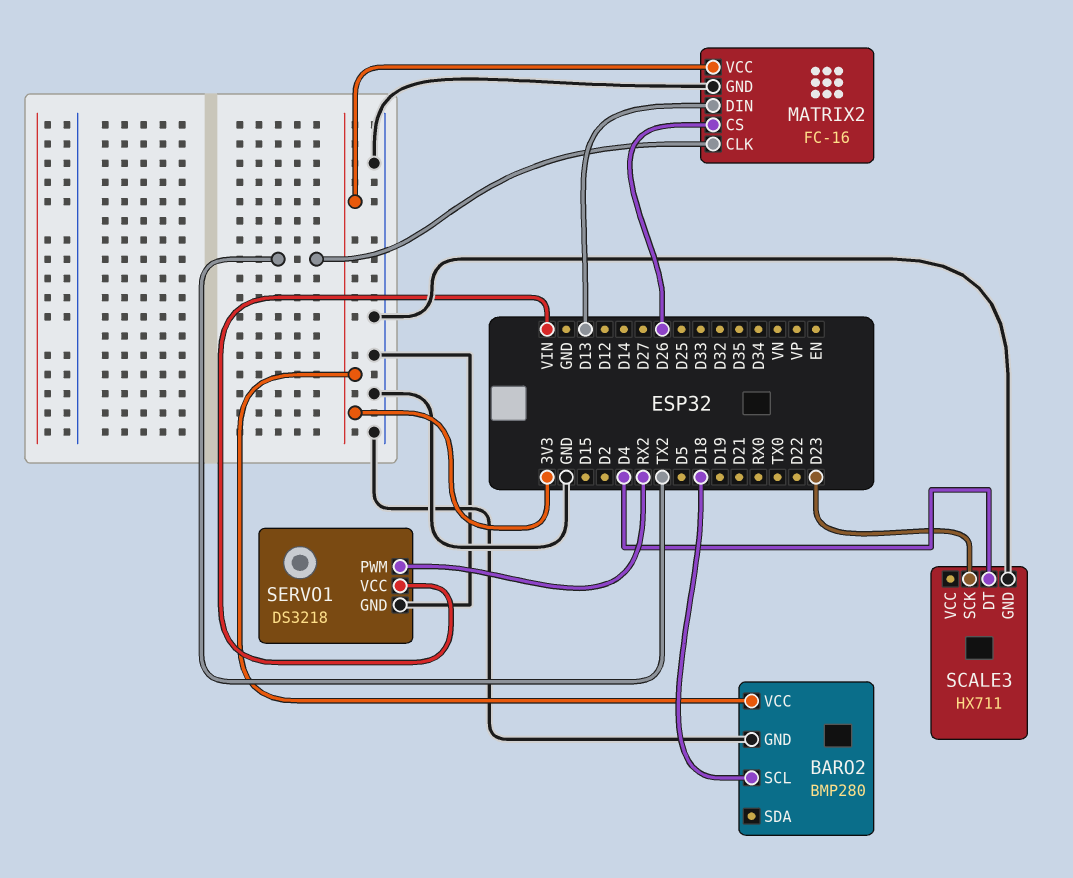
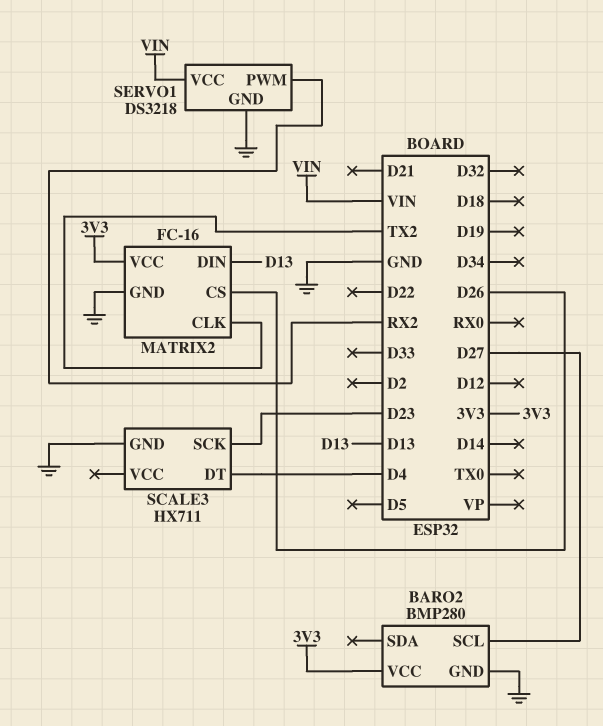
BARO2 pin SCL: D18 -> D27

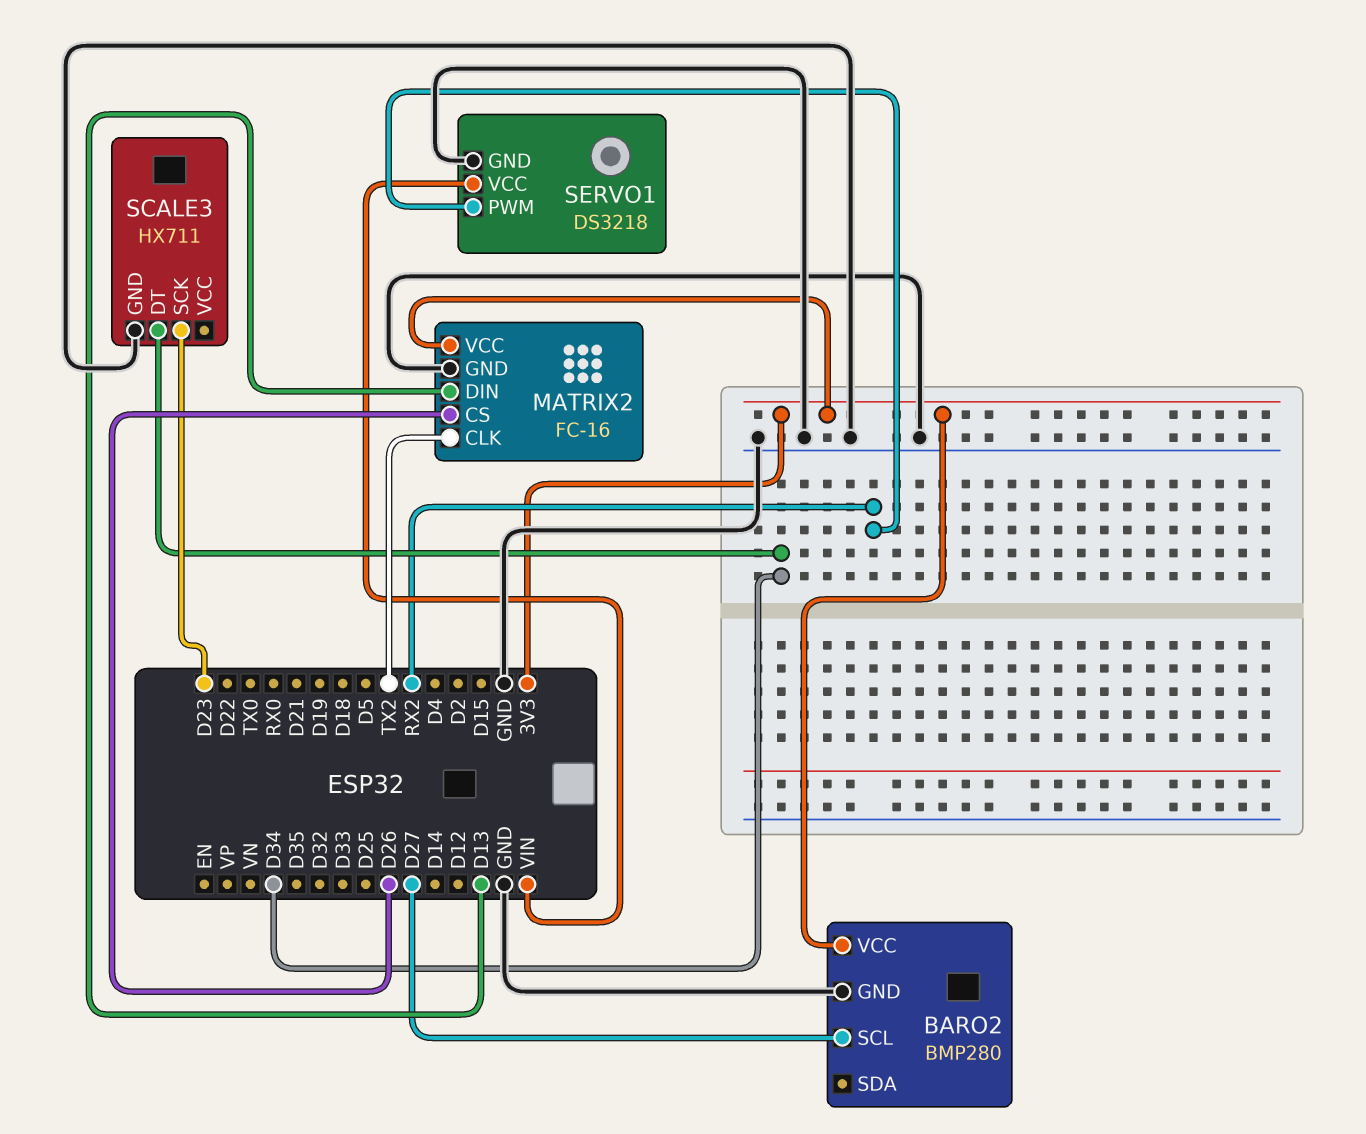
SCALE3 pin DT: D4 -> D34

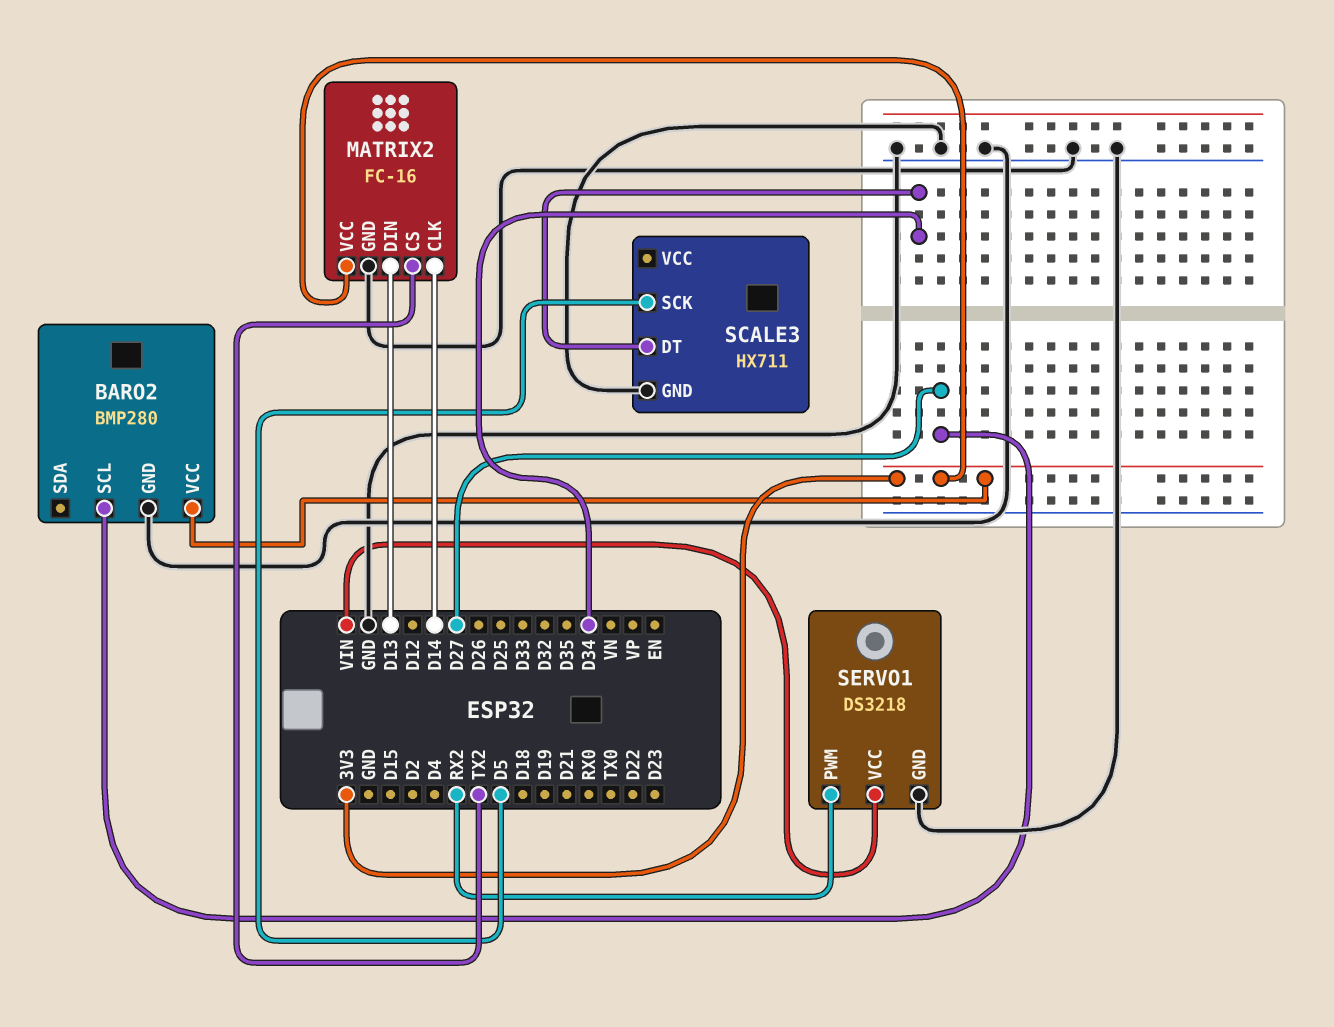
MATRIX2 pin CLK: TX2 -> D14
MATRIX2 pin CS: D26 -> TX2
SCALE3 pin SCK: D23 -> D5

